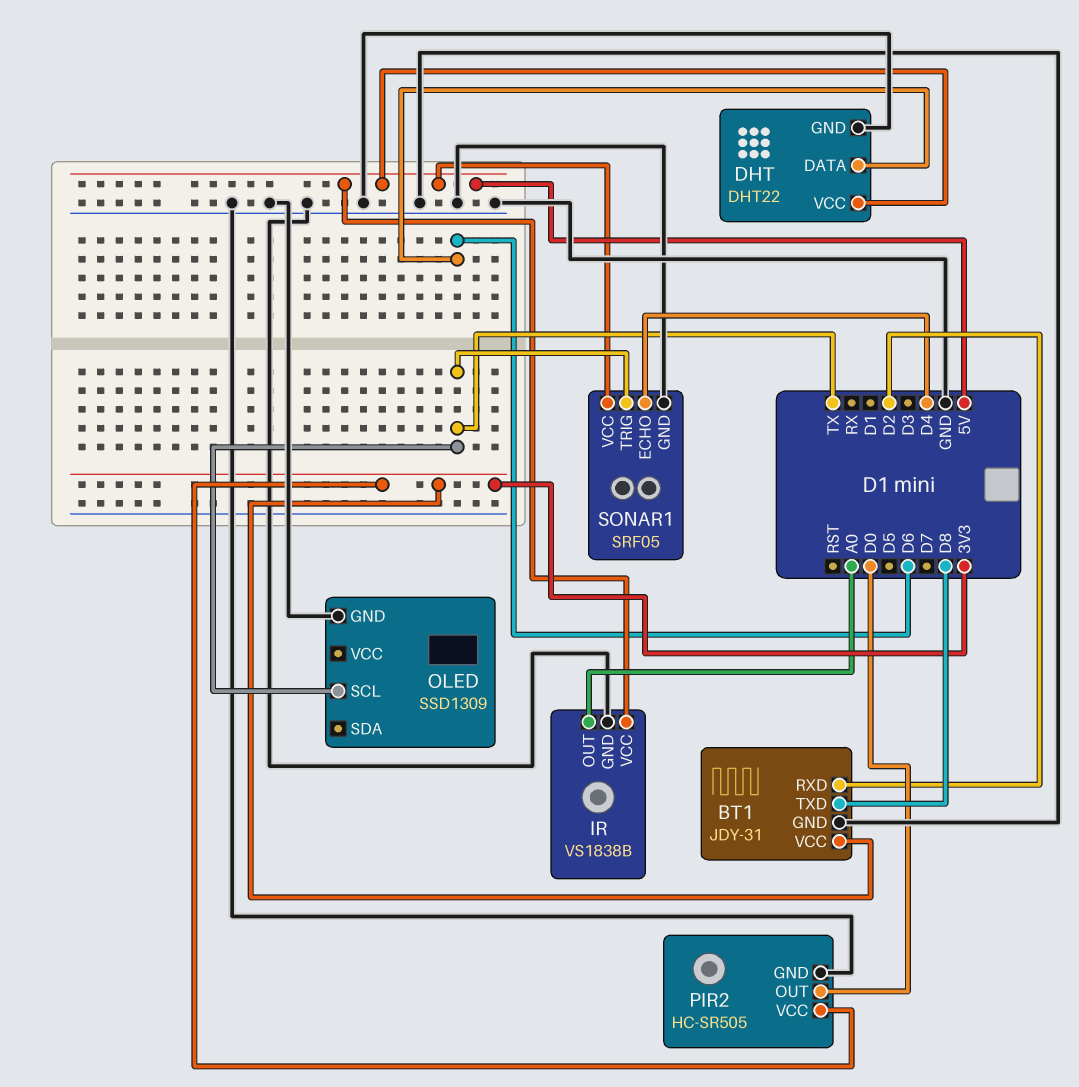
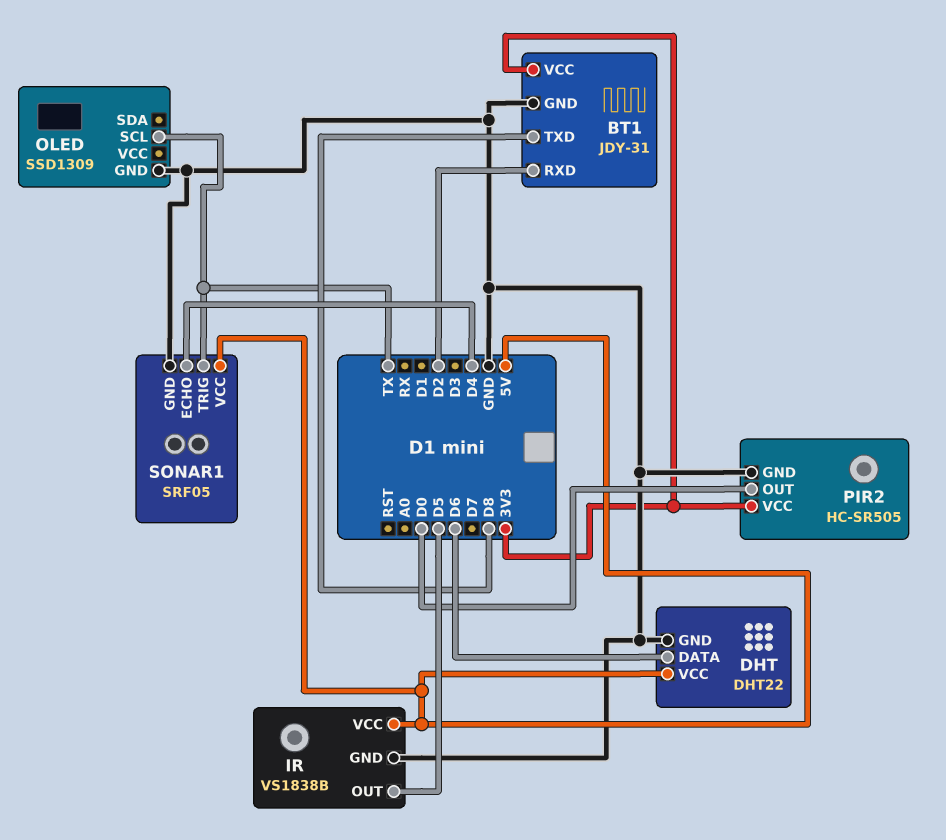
IR pin OUT: A0 -> D5

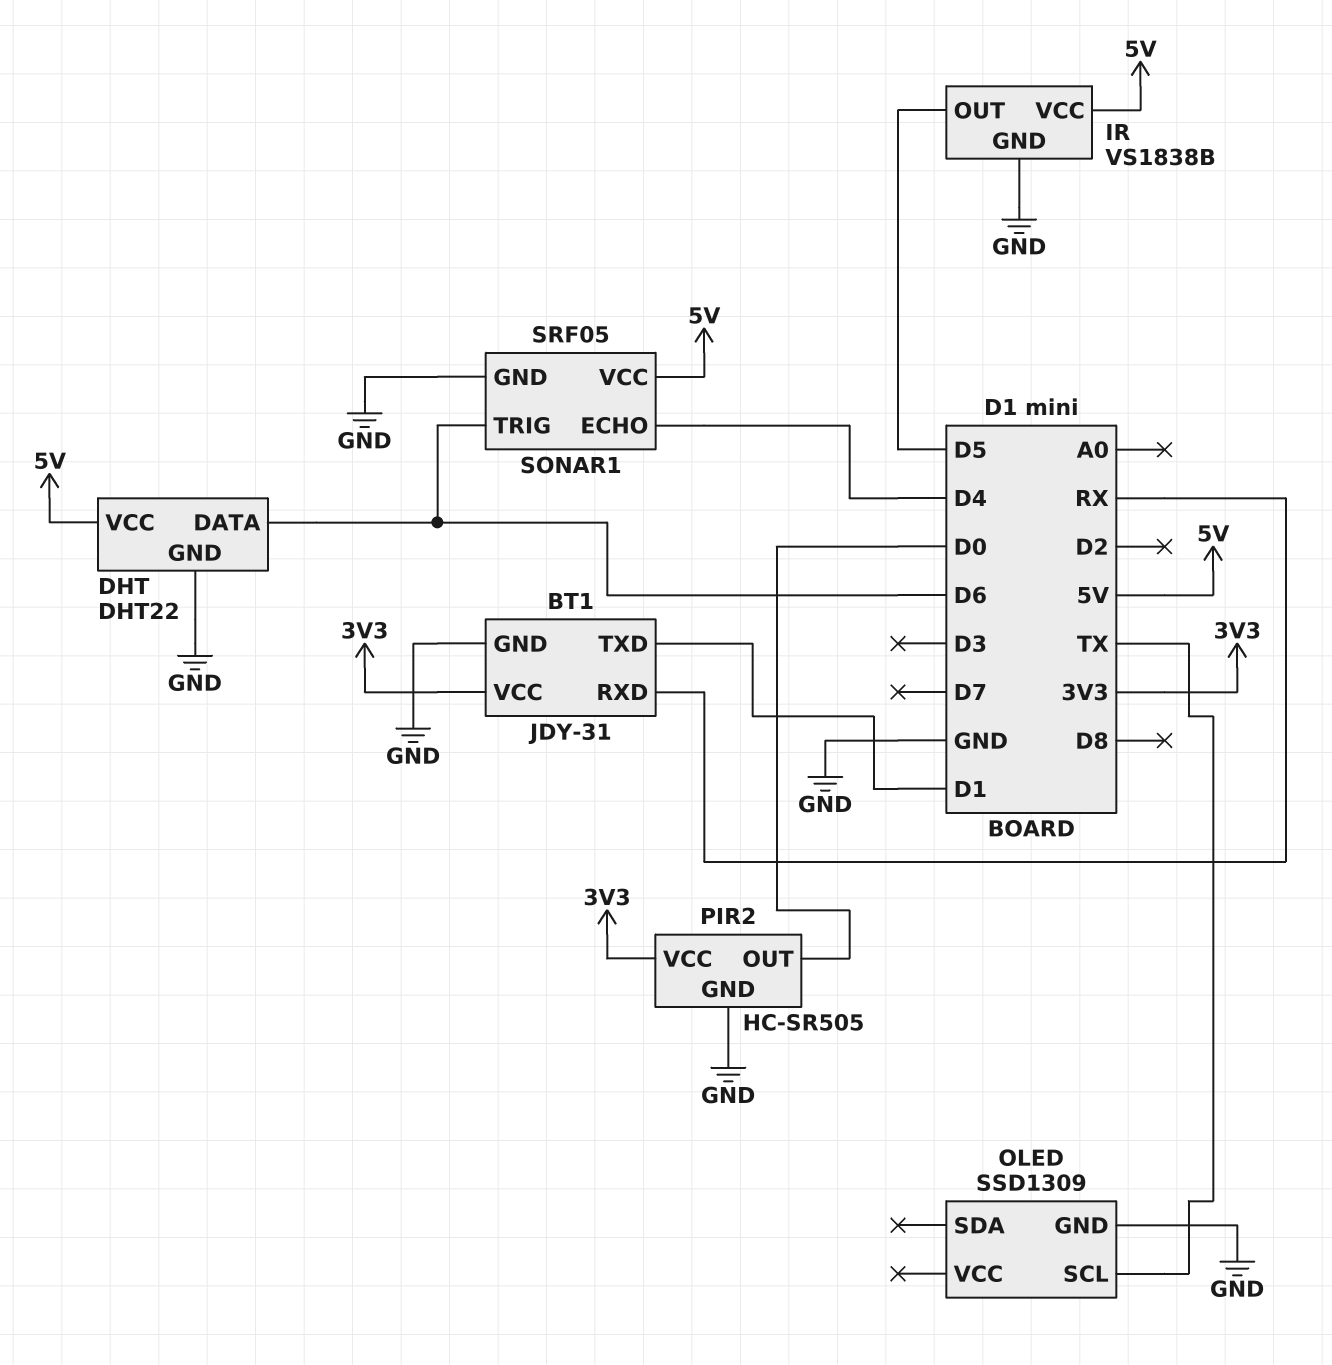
BT1 pin RXD: D2 -> RX
BT1 pin TXD: D8 -> D1
SONAR1 pin TRIG: TX -> D6

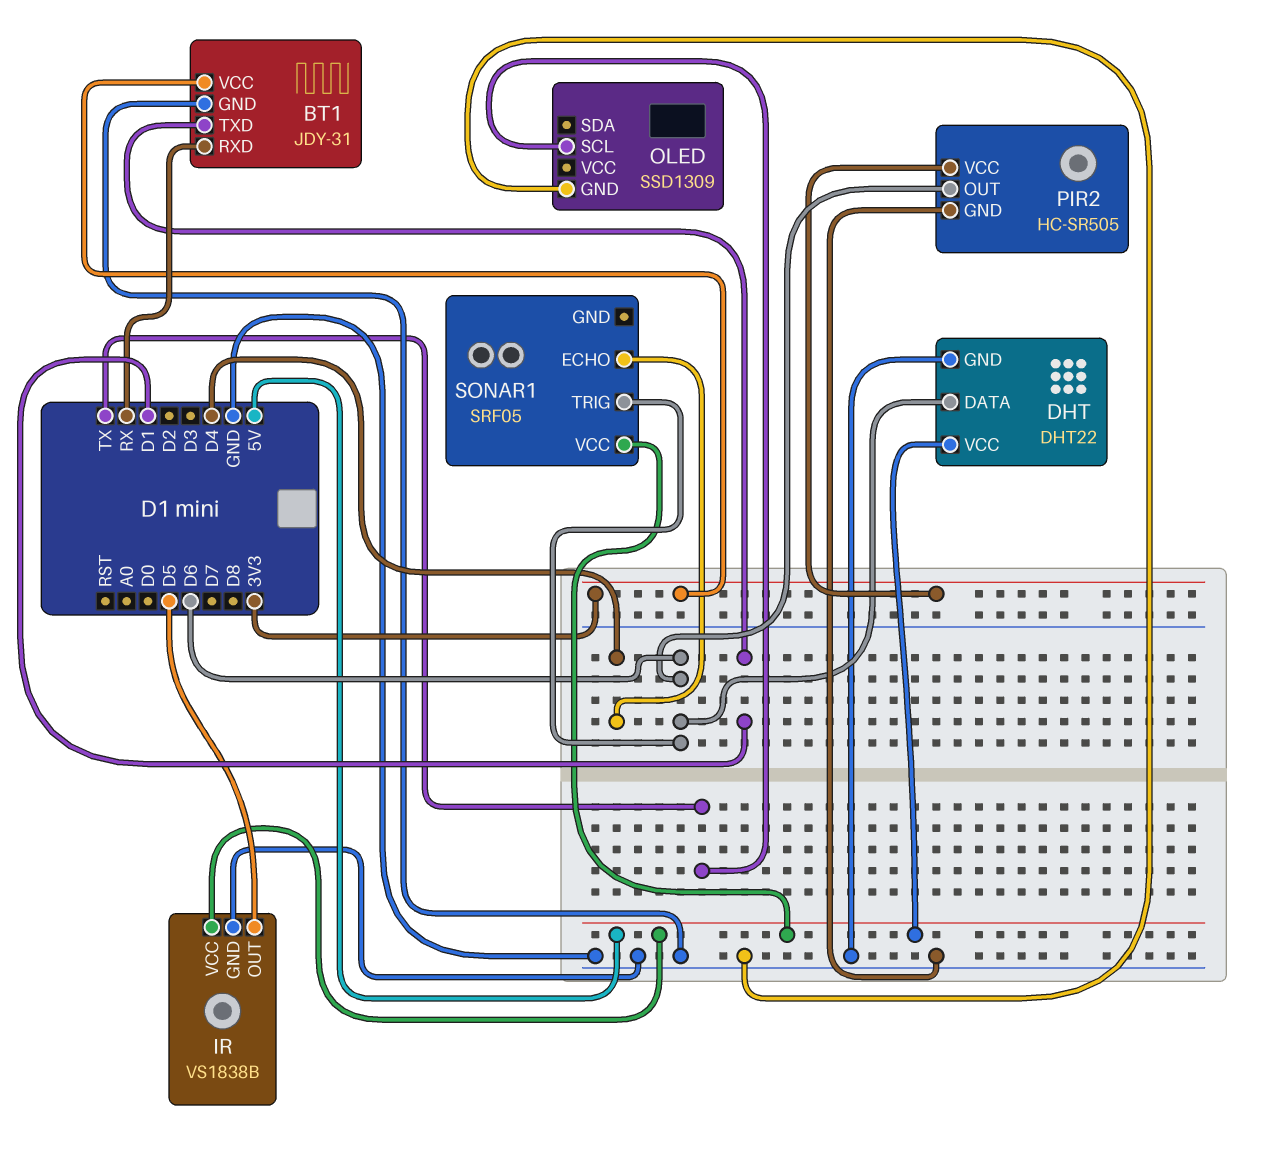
PIR2 pin OUT: D0 -> D6
SONAR1 pin GND: GND -> none

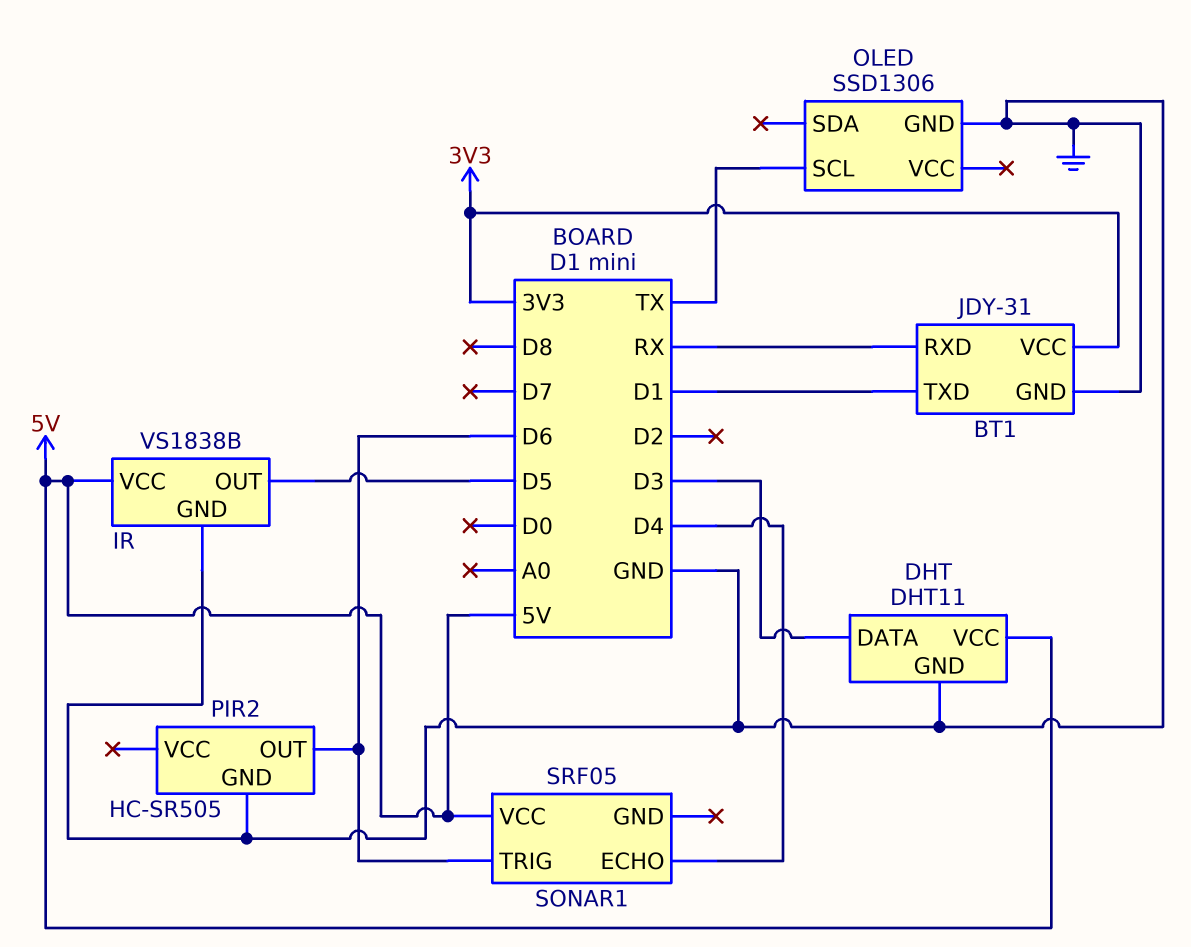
DHT: DHT22 -> DHT11
DHT pin DATA: D6 -> D3
OLED: SSD1309 -> SSD1306
PIR2 pin VCC: 3V3 -> none

